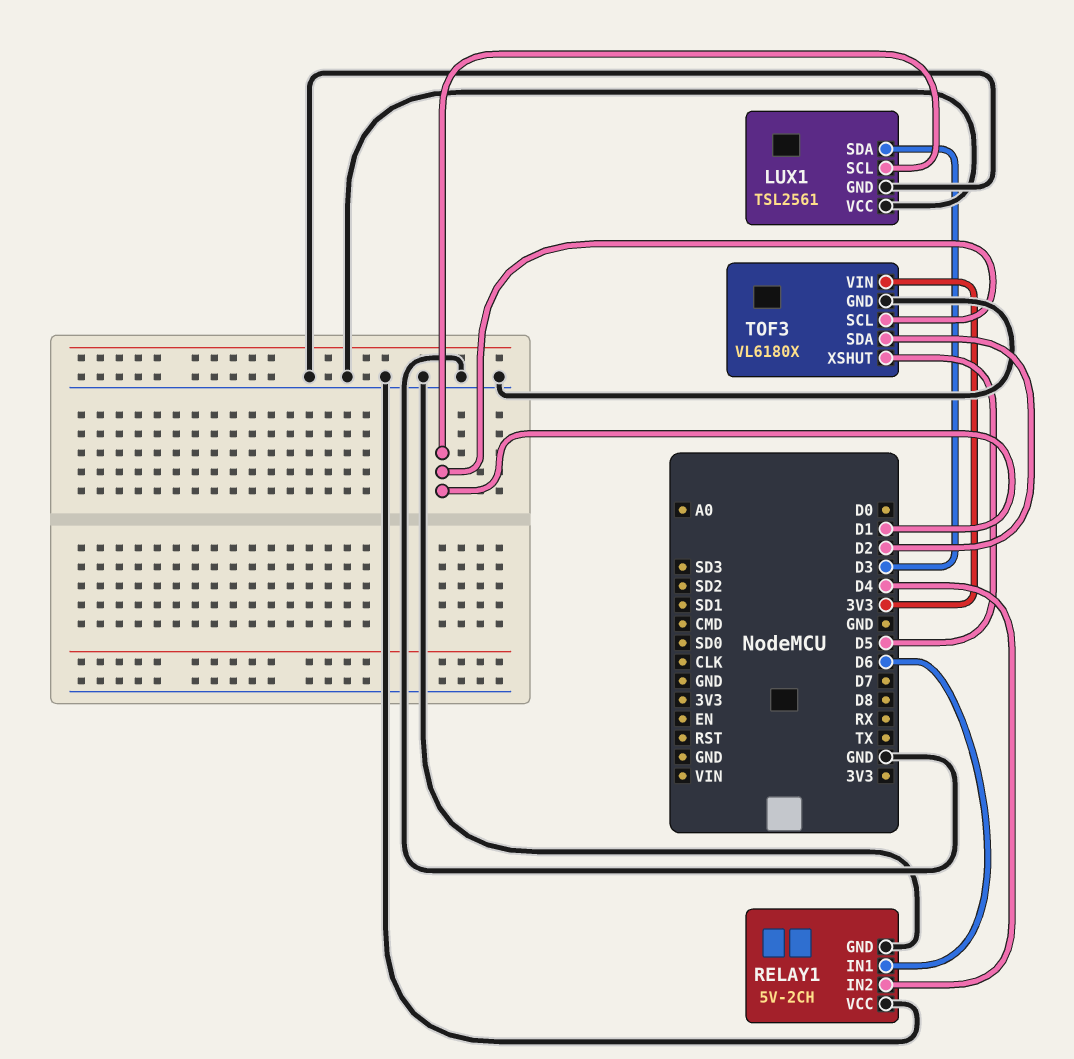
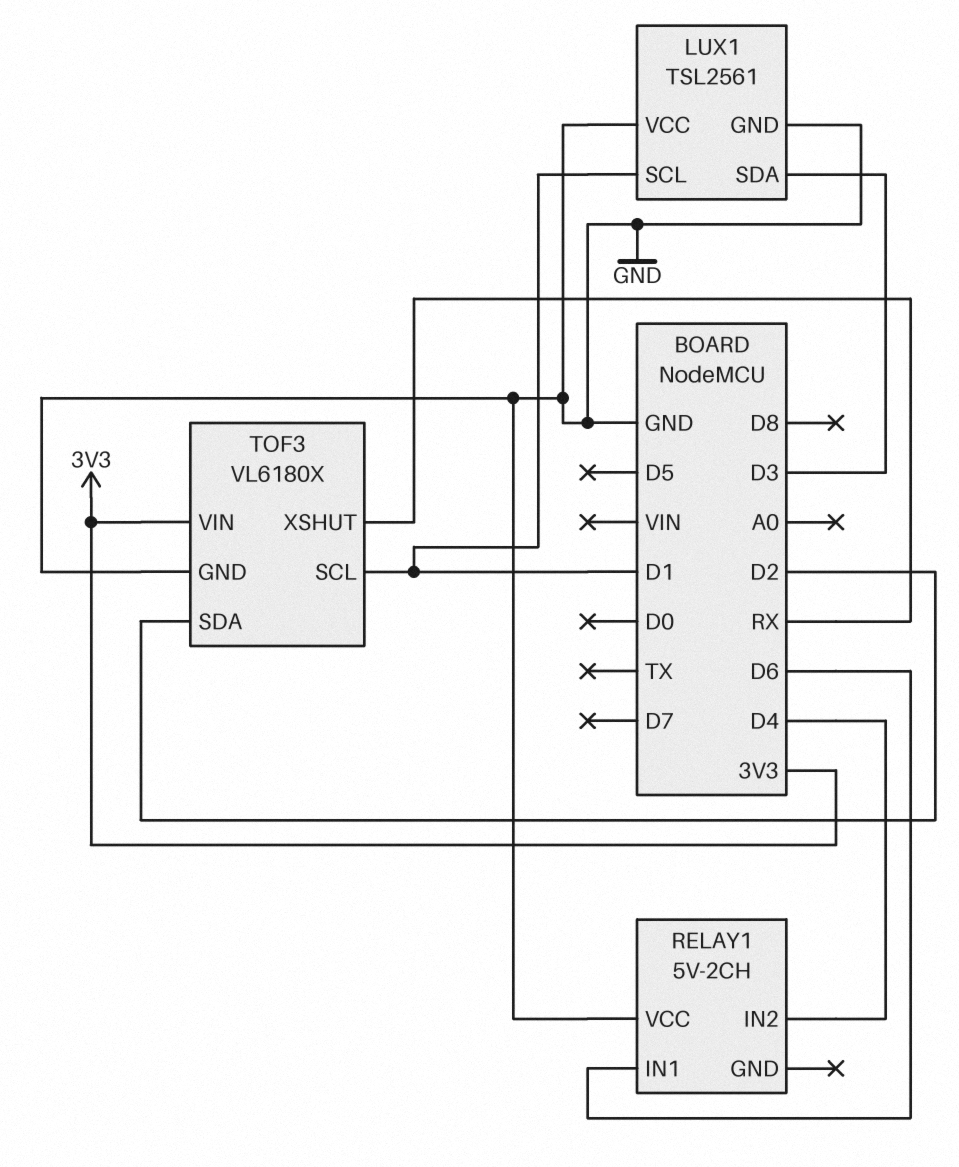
RELAY1 pin GND: GND -> none
TOF3 pin XSHUT: D5 -> RX

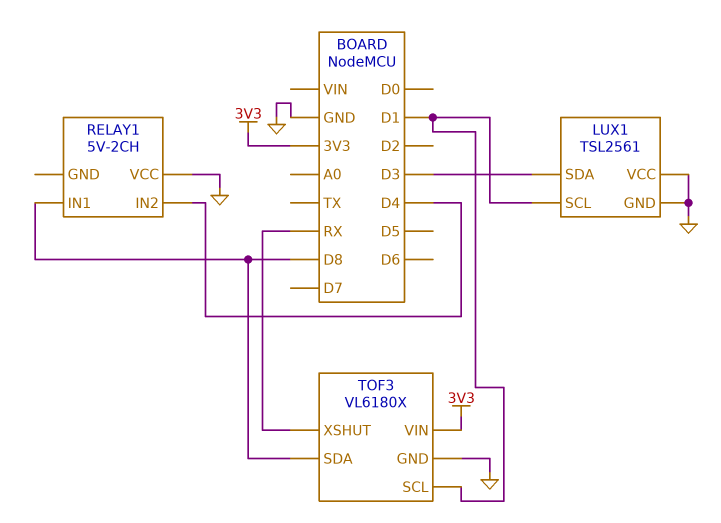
RELAY1 pin IN1: D6 -> D8
TOF3 pin SDA: D2 -> D8

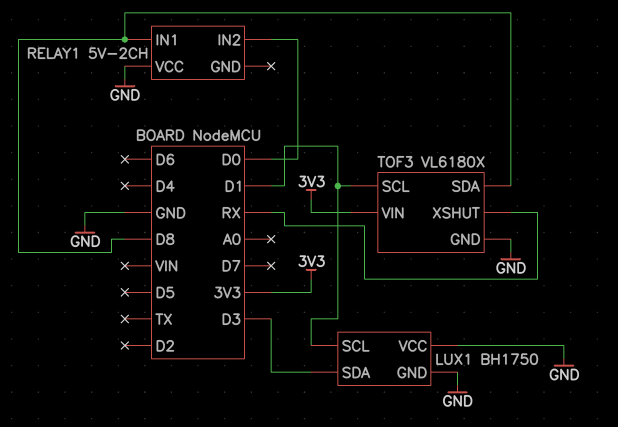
LUX1: TSL2561 -> BH1750
RELAY1 pin IN2: D4 -> D0

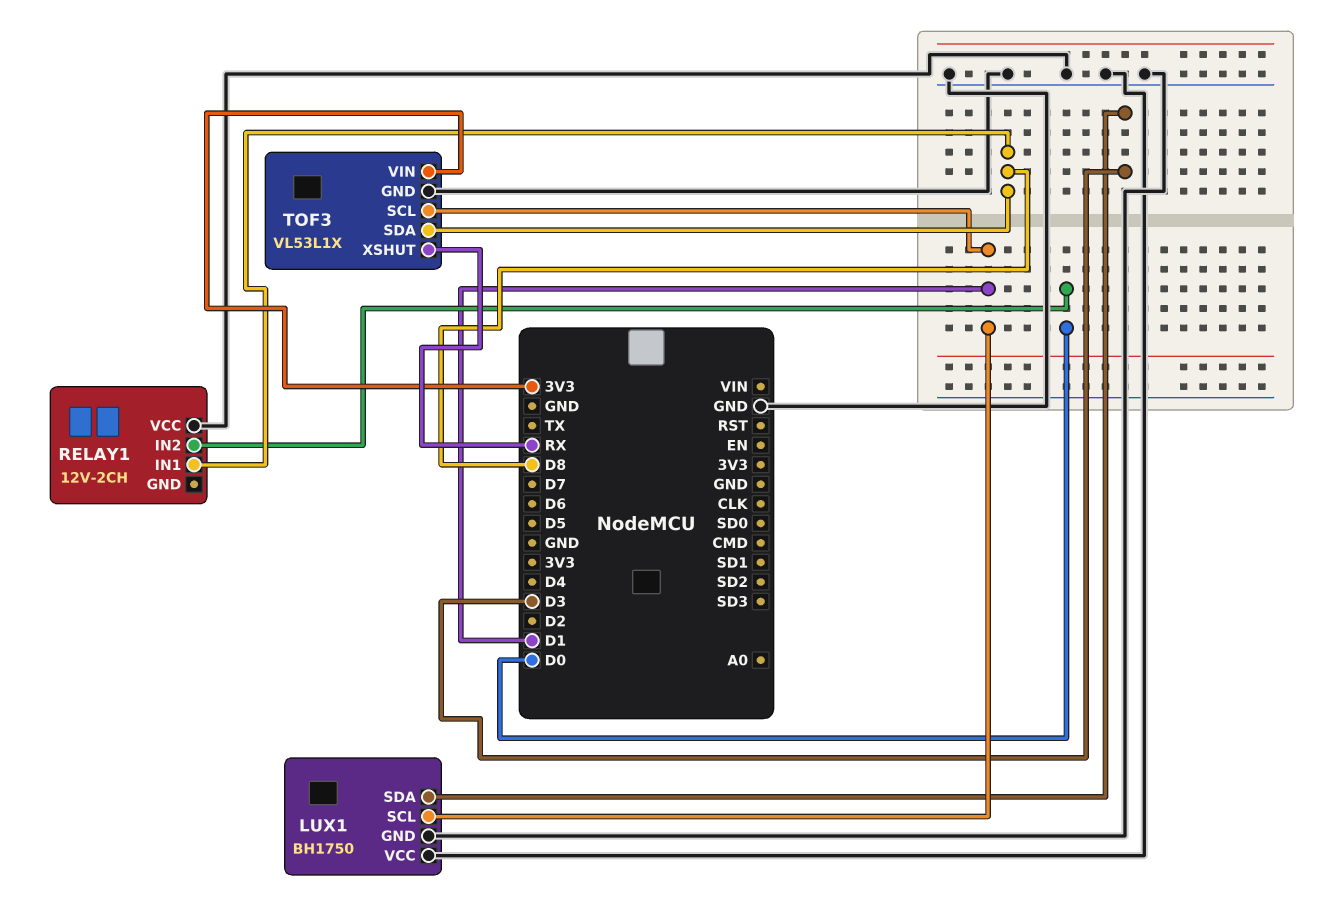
RELAY1: 5V-2CH -> 12V-2CH
TOF3: VL6180X -> VL53L1X

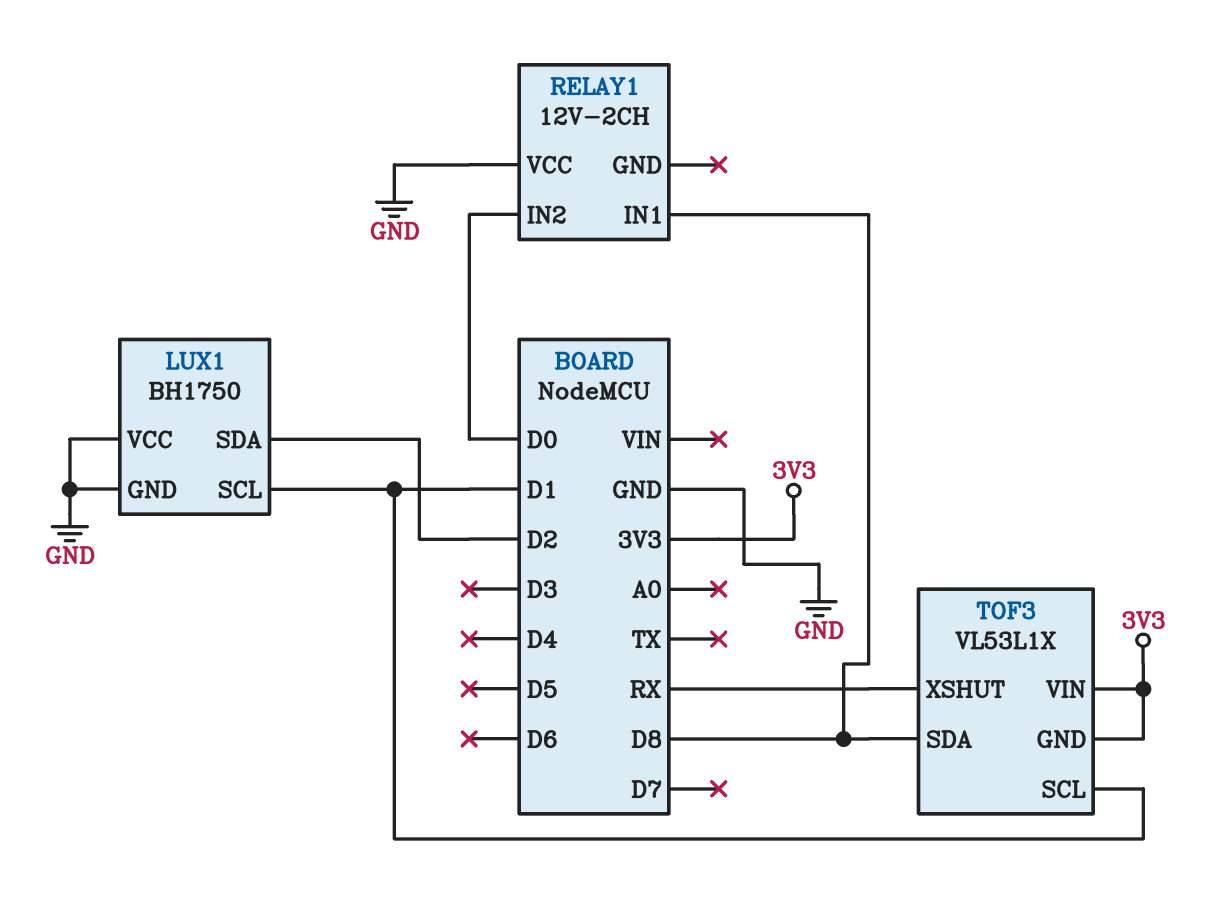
LUX1 pin SDA: D3 -> D2
TOF3 pin GND: GND -> 3V3

